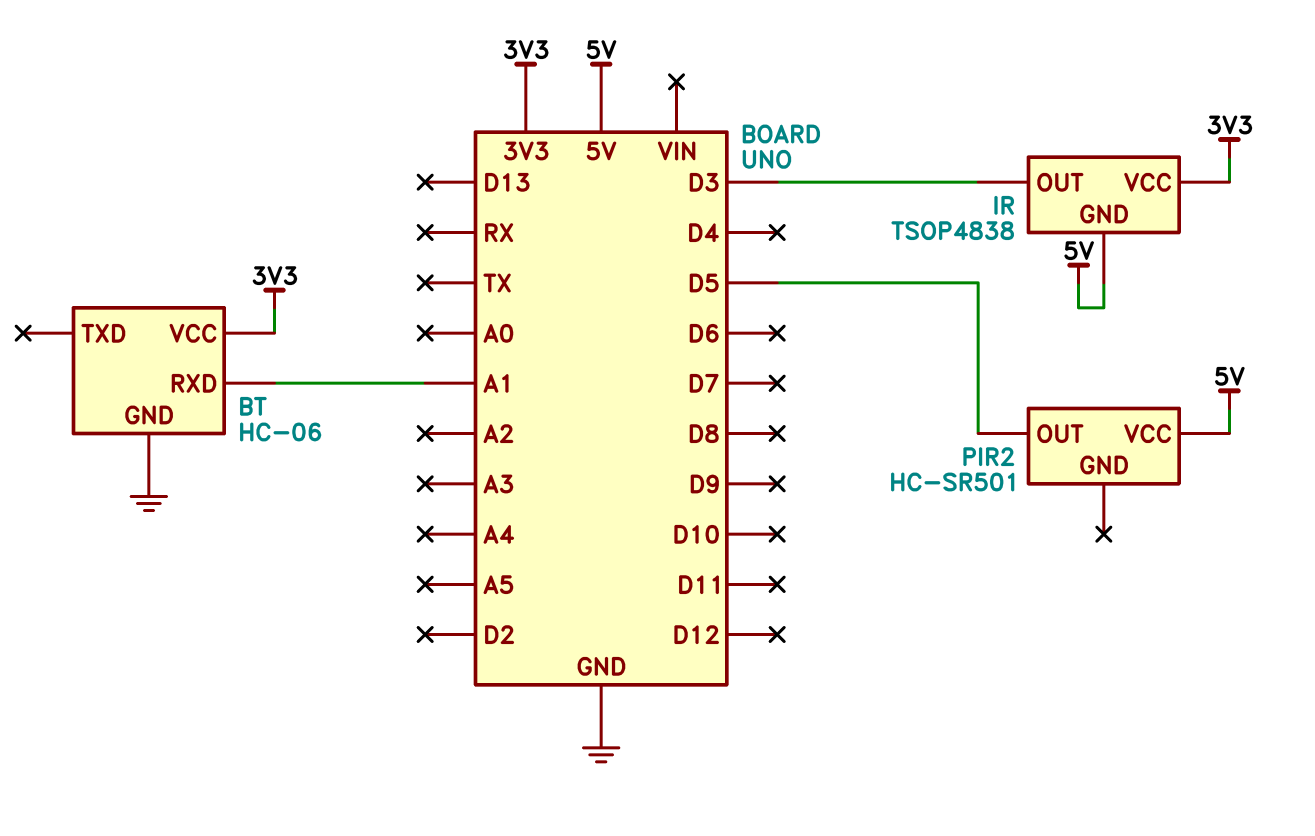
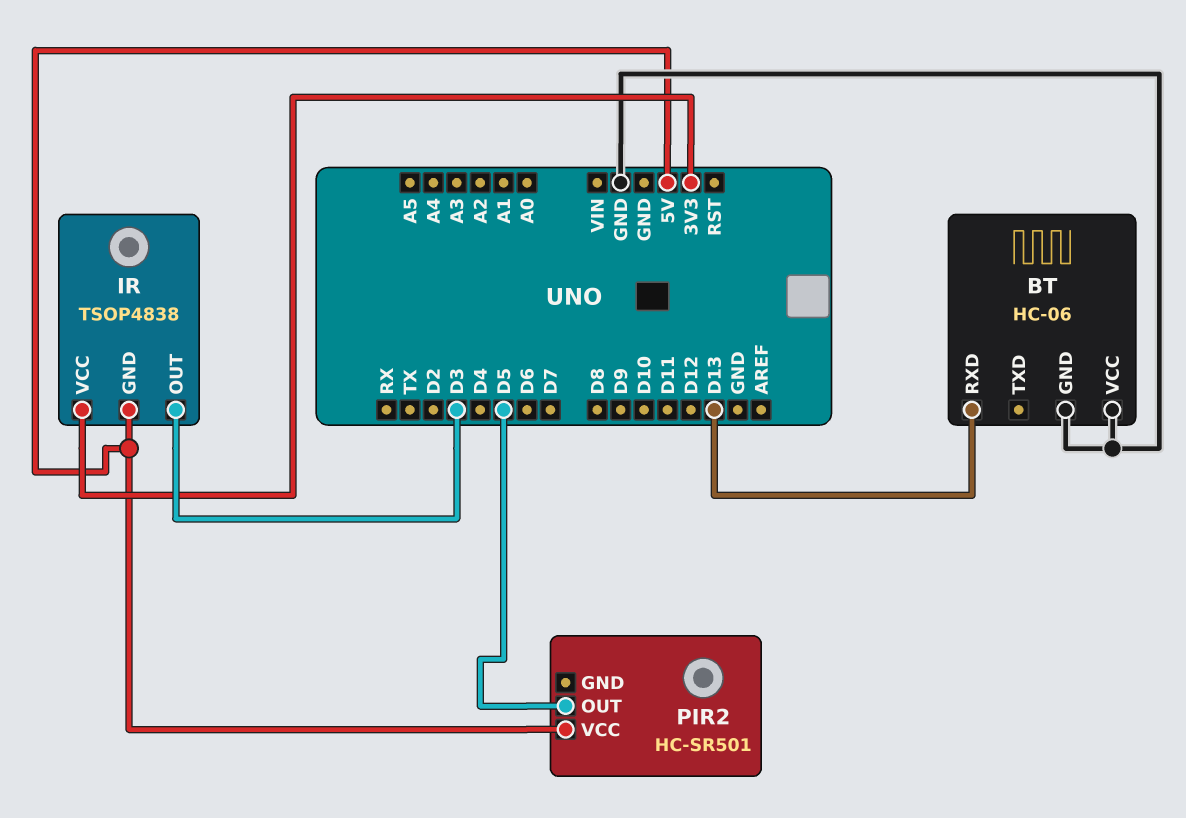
BT pin RXD: A1 -> D13
BT pin VCC: 3V3 -> GND

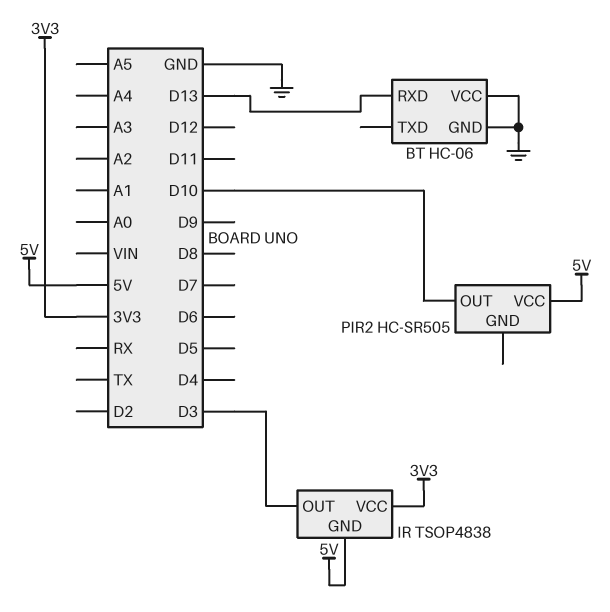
PIR2: HC-SR501 -> HC-SR505
PIR2 pin OUT: D5 -> D10

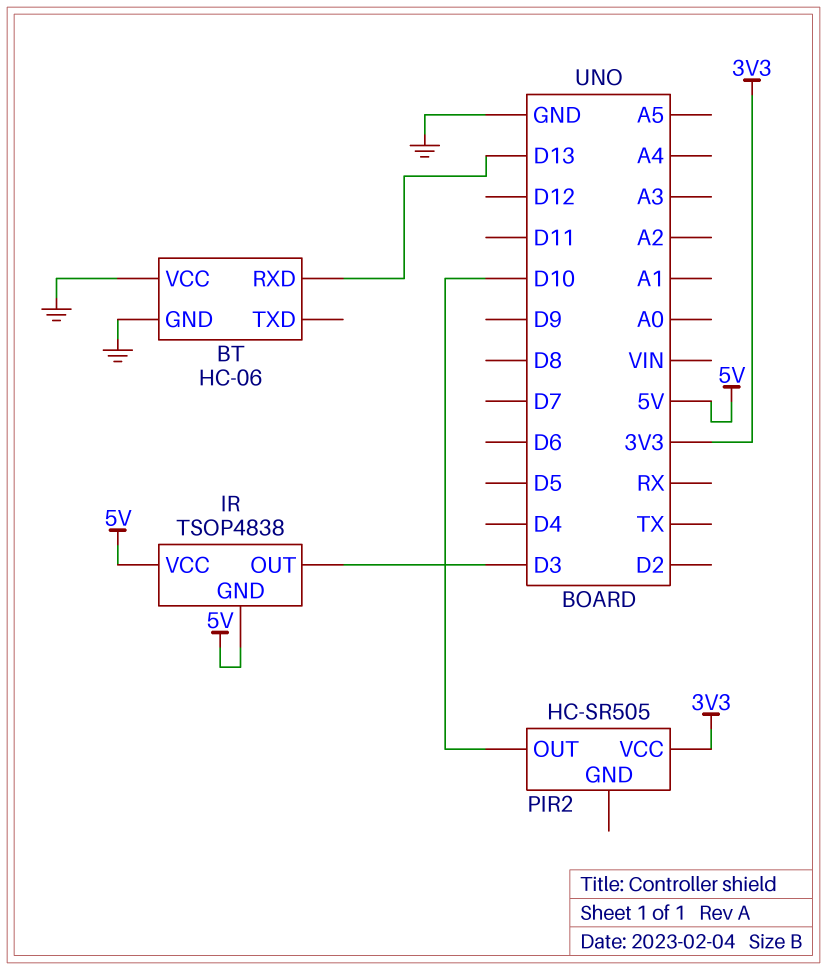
IR pin VCC: 3V3 -> 5V
PIR2 pin VCC: 5V -> 3V3

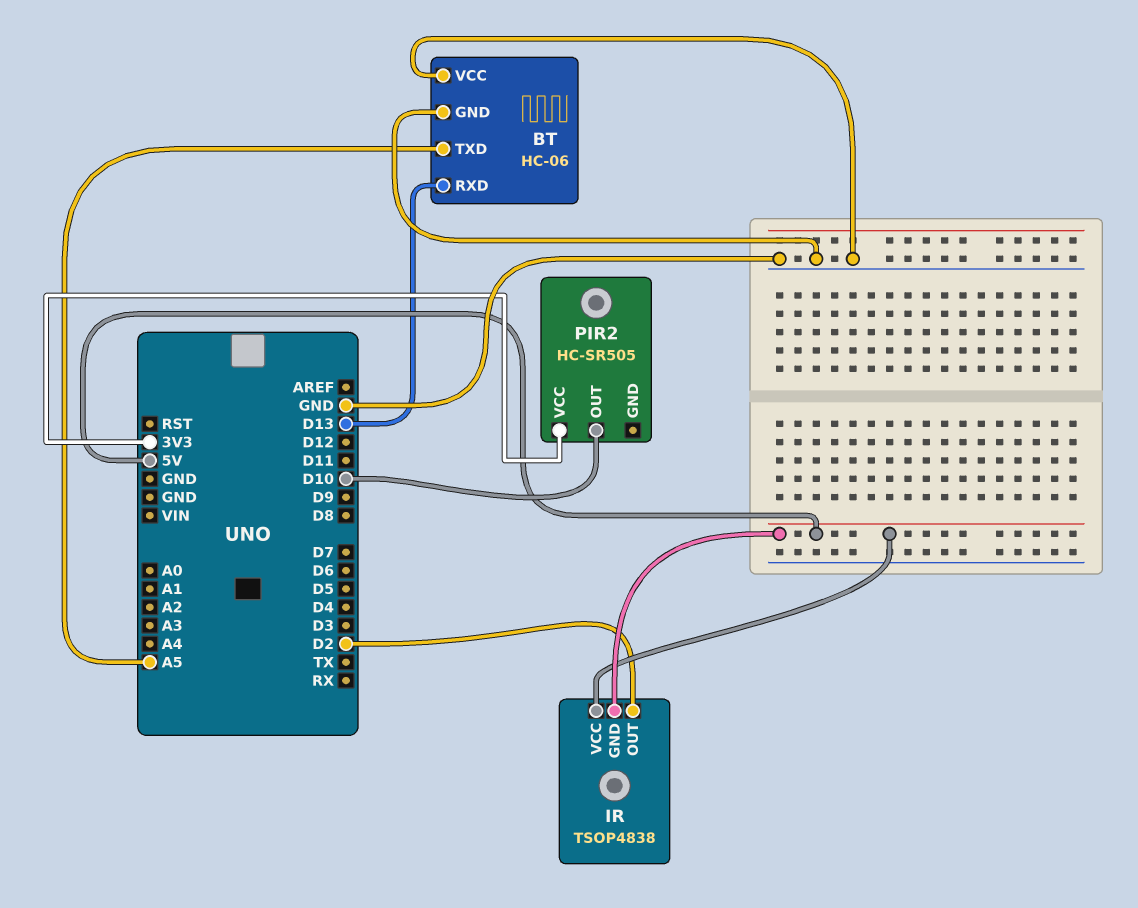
BT pin TXD: none -> A5
IR pin OUT: D3 -> D2

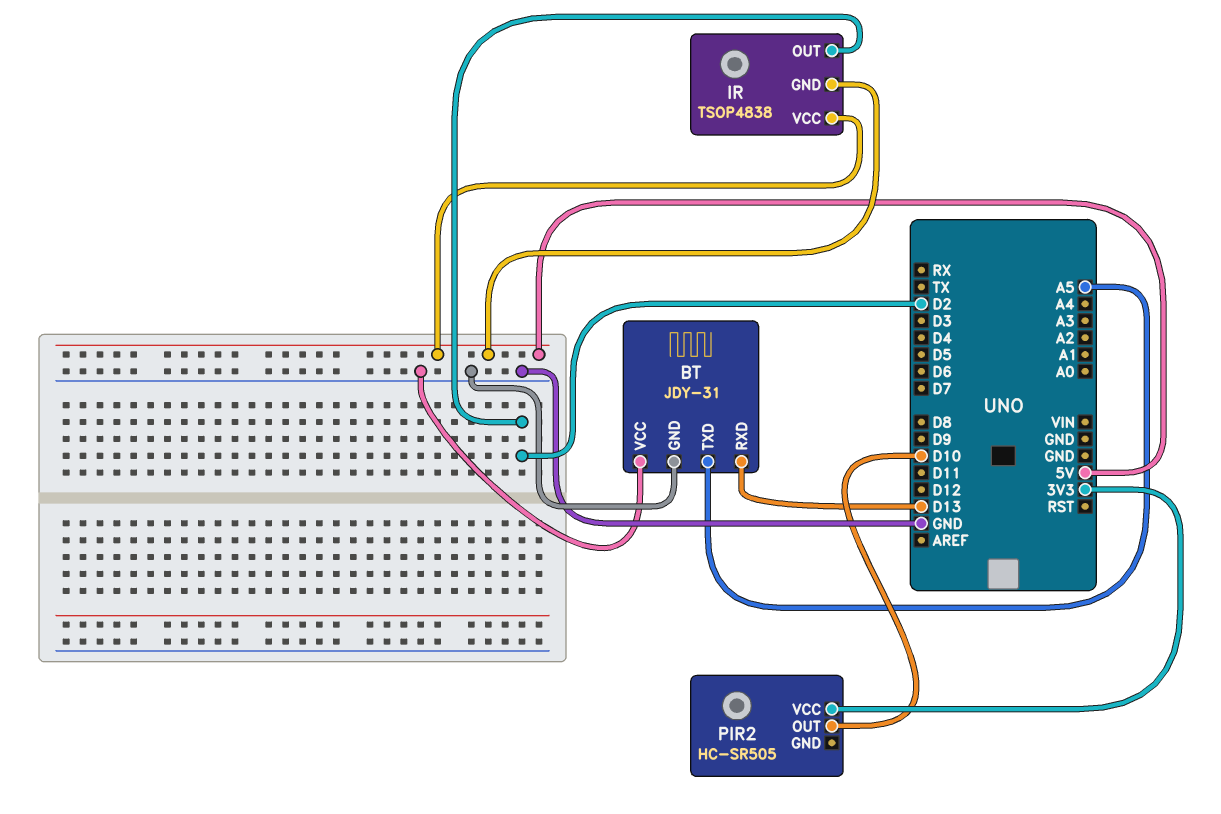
BT: HC-06 -> JDY-31

